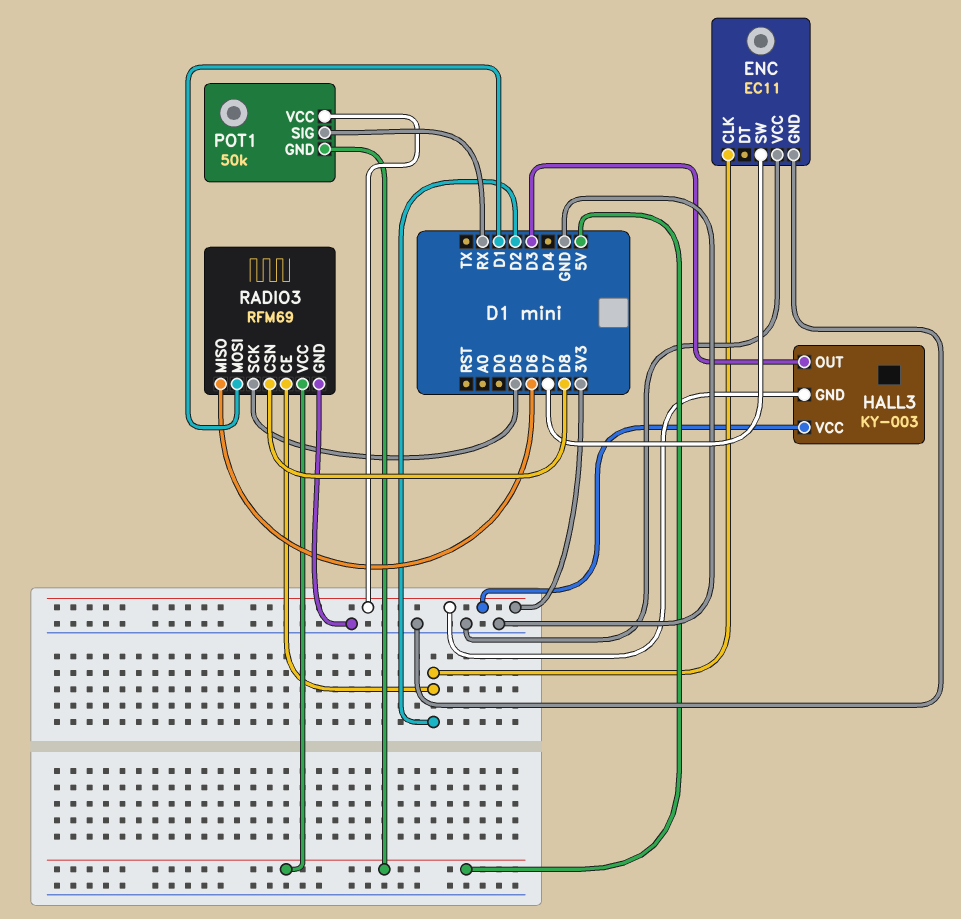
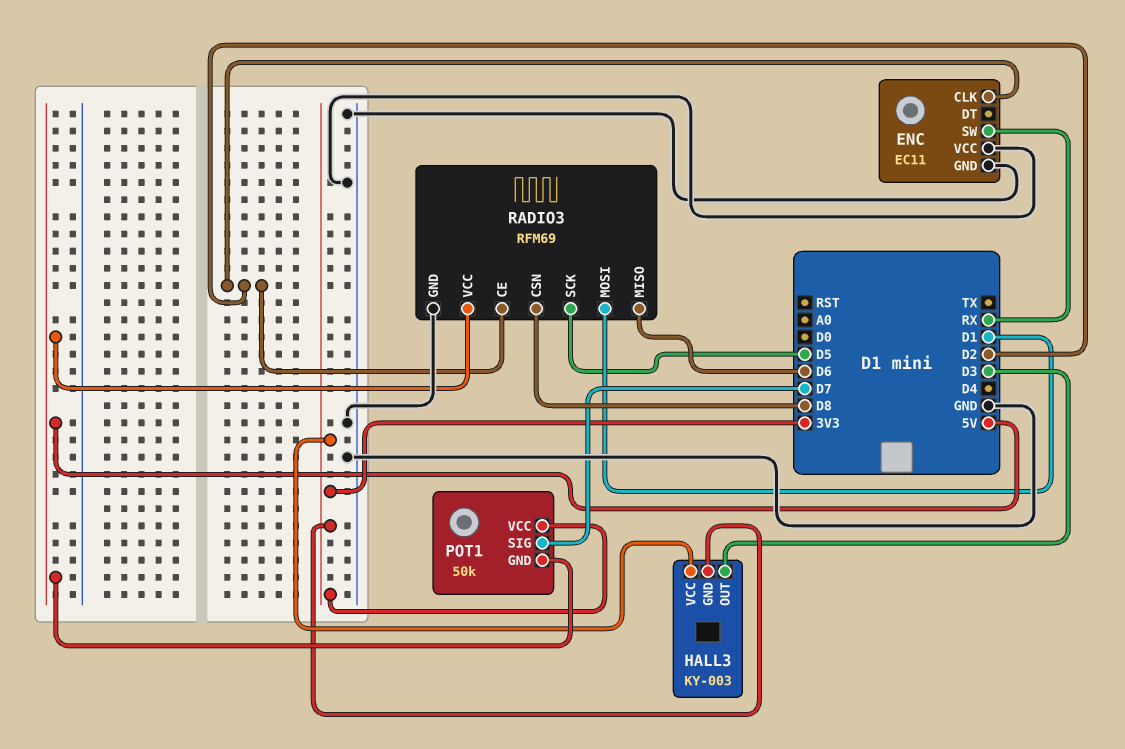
ENC pin SW: D7 -> RX
POT1 pin SIG: RX -> D7

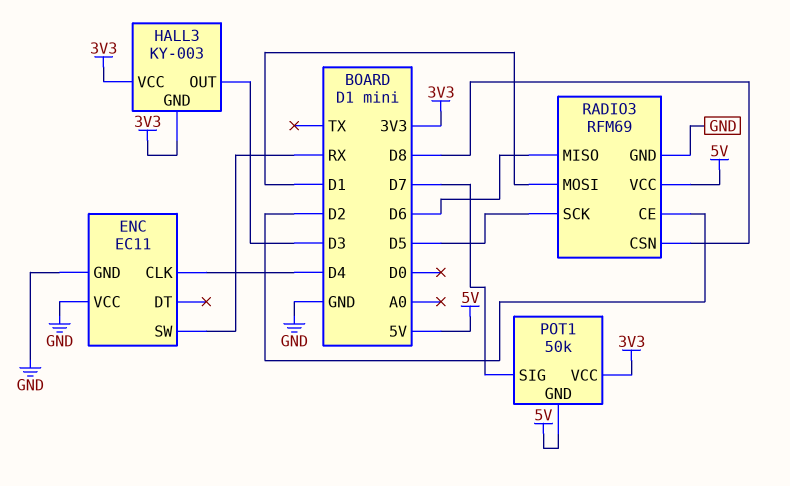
ENC pin CLK: D2 -> D4

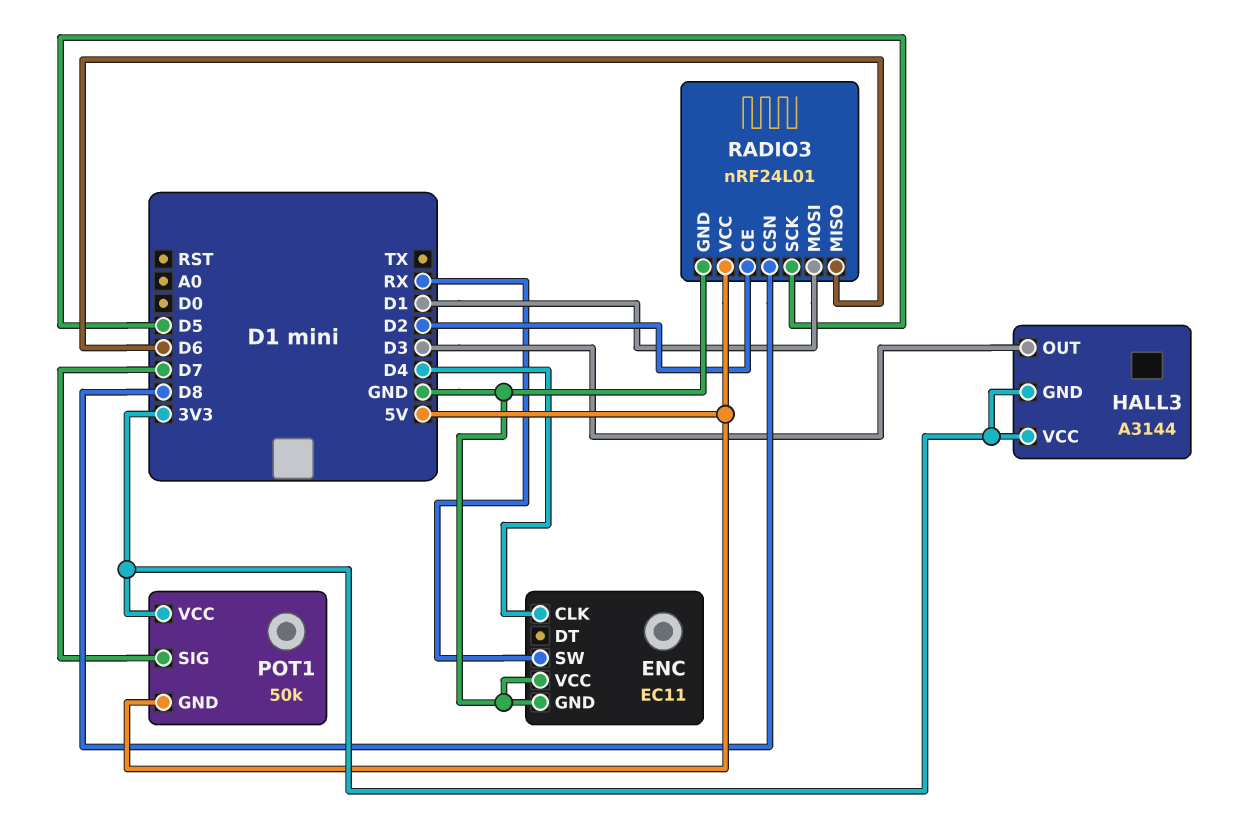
HALL3: KY-003 -> A3144
RADIO3: RFM69 -> nRF24L01

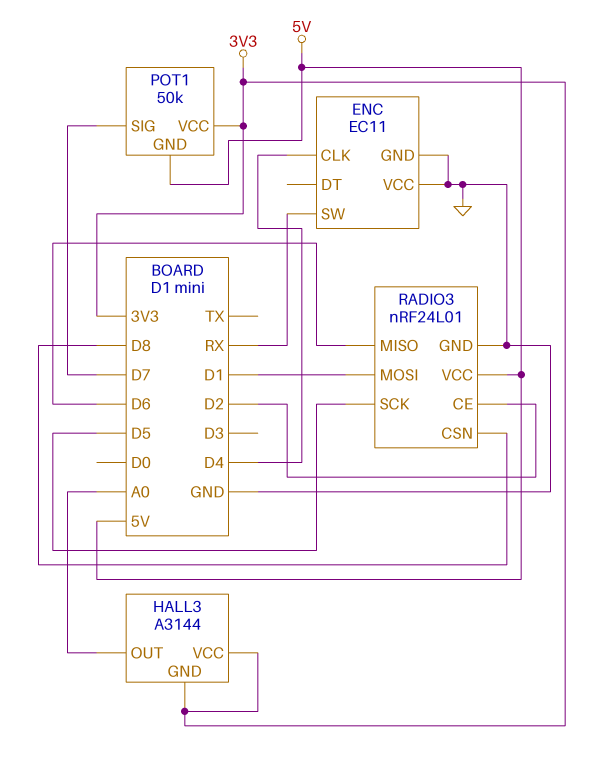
HALL3 pin OUT: D3 -> A0

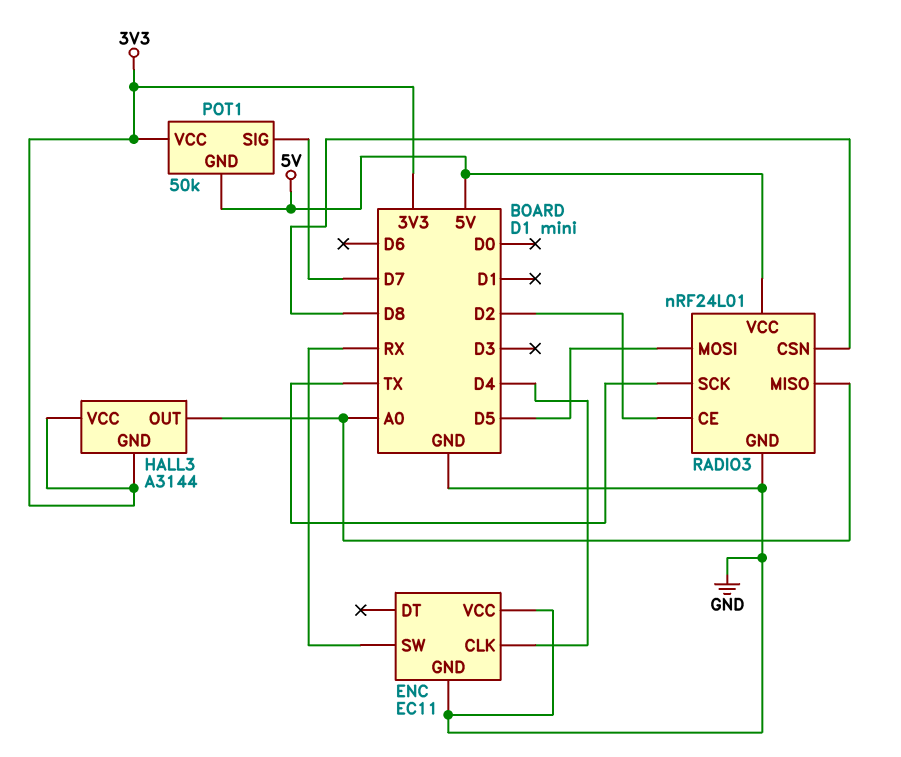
RADIO3 pin MISO: D6 -> A0
RADIO3 pin MOSI: D1 -> D5
RADIO3 pin SCK: D5 -> TX

